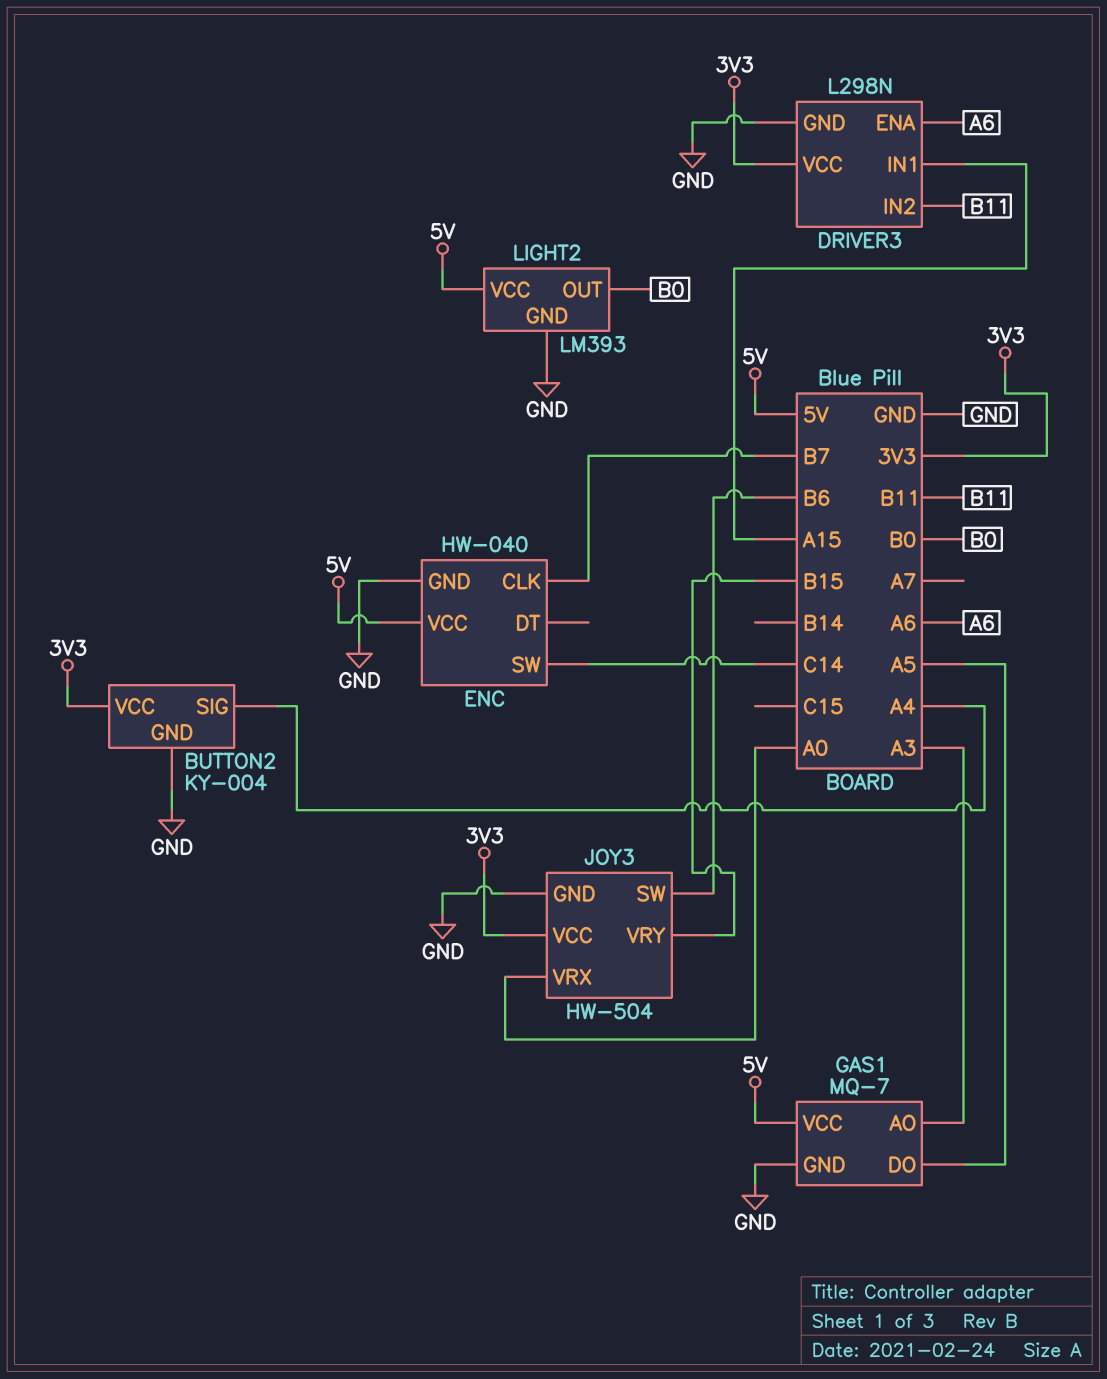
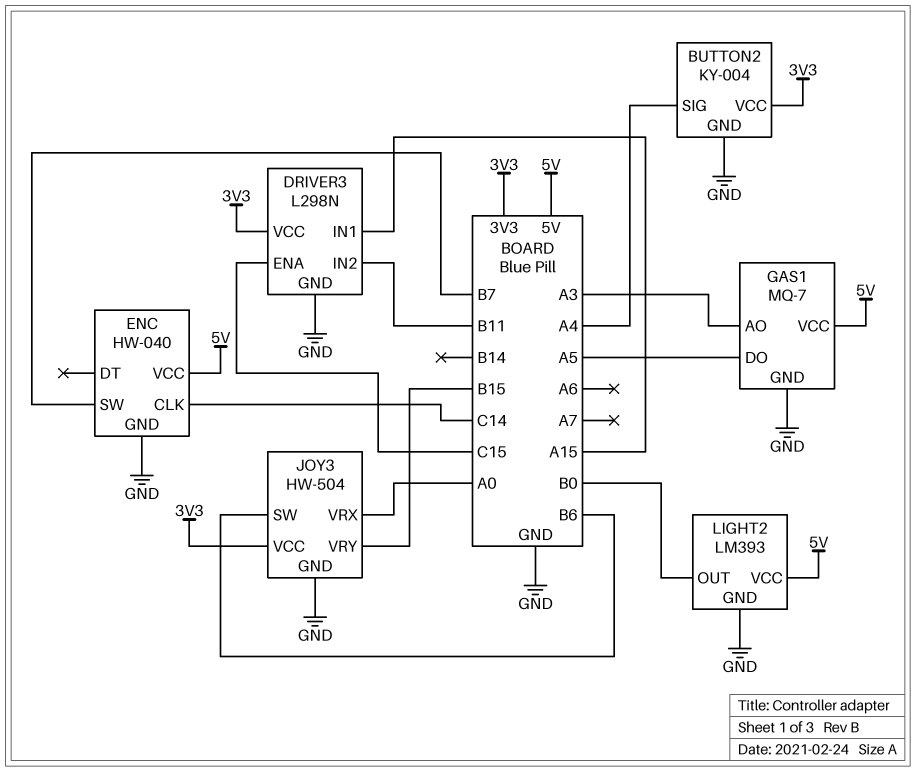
DRIVER3 pin ENA: A6 -> C15
ENC pin CLK: B7 -> C14
ENC pin SW: C14 -> B7

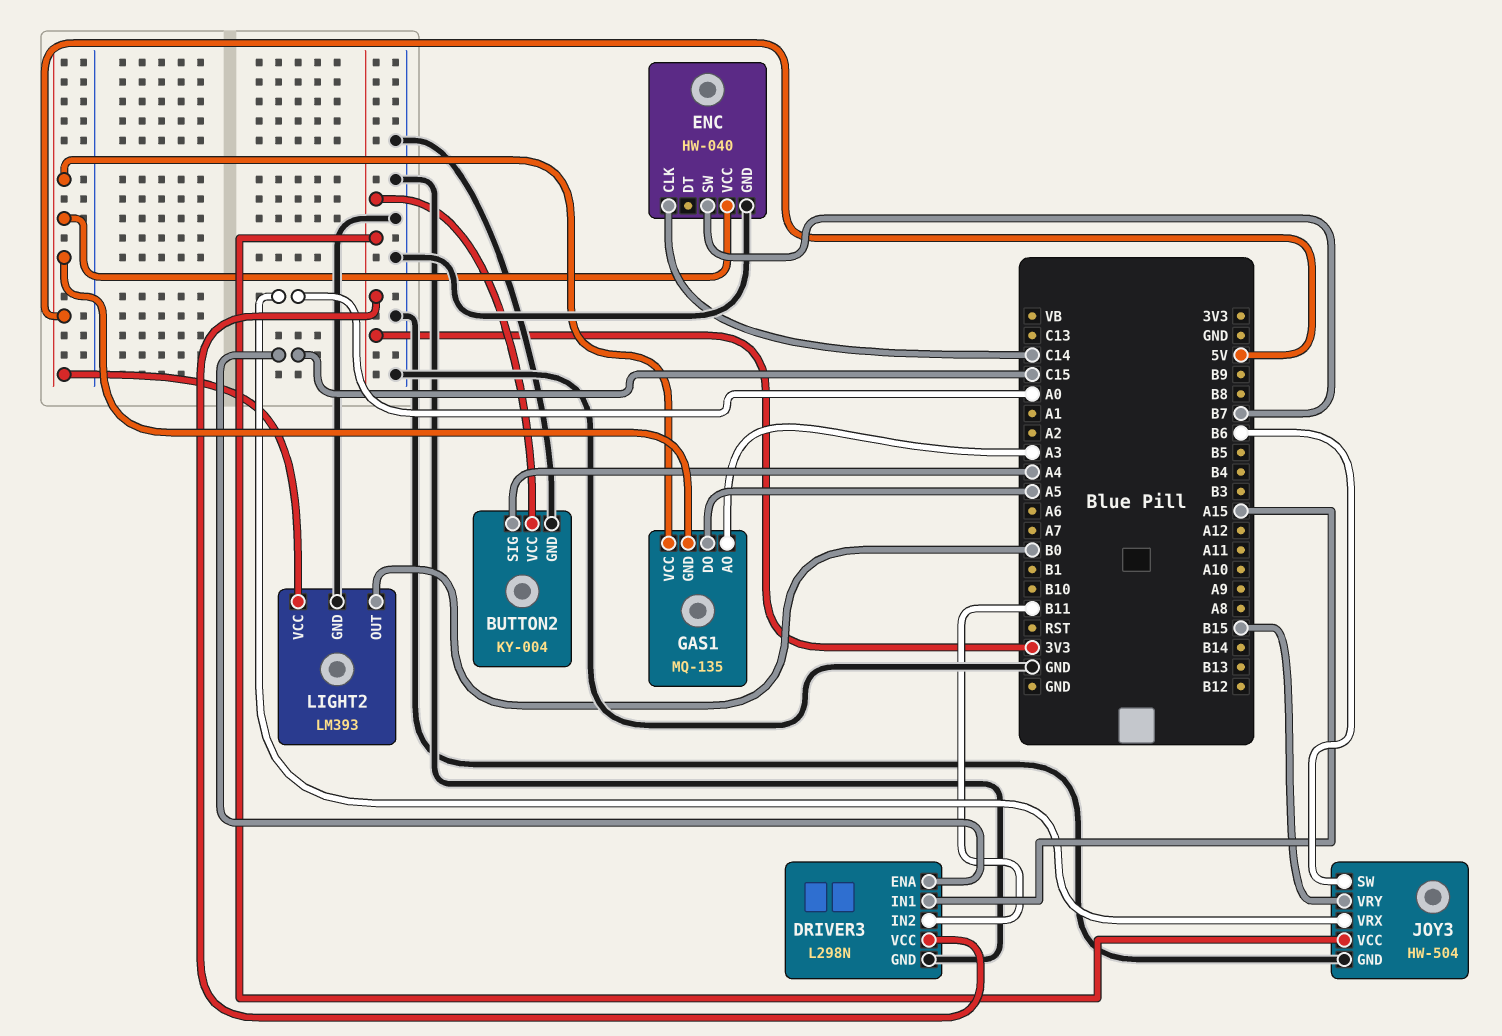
GAS1: MQ-7 -> MQ-135
GAS1 pin GND: GND -> 5V

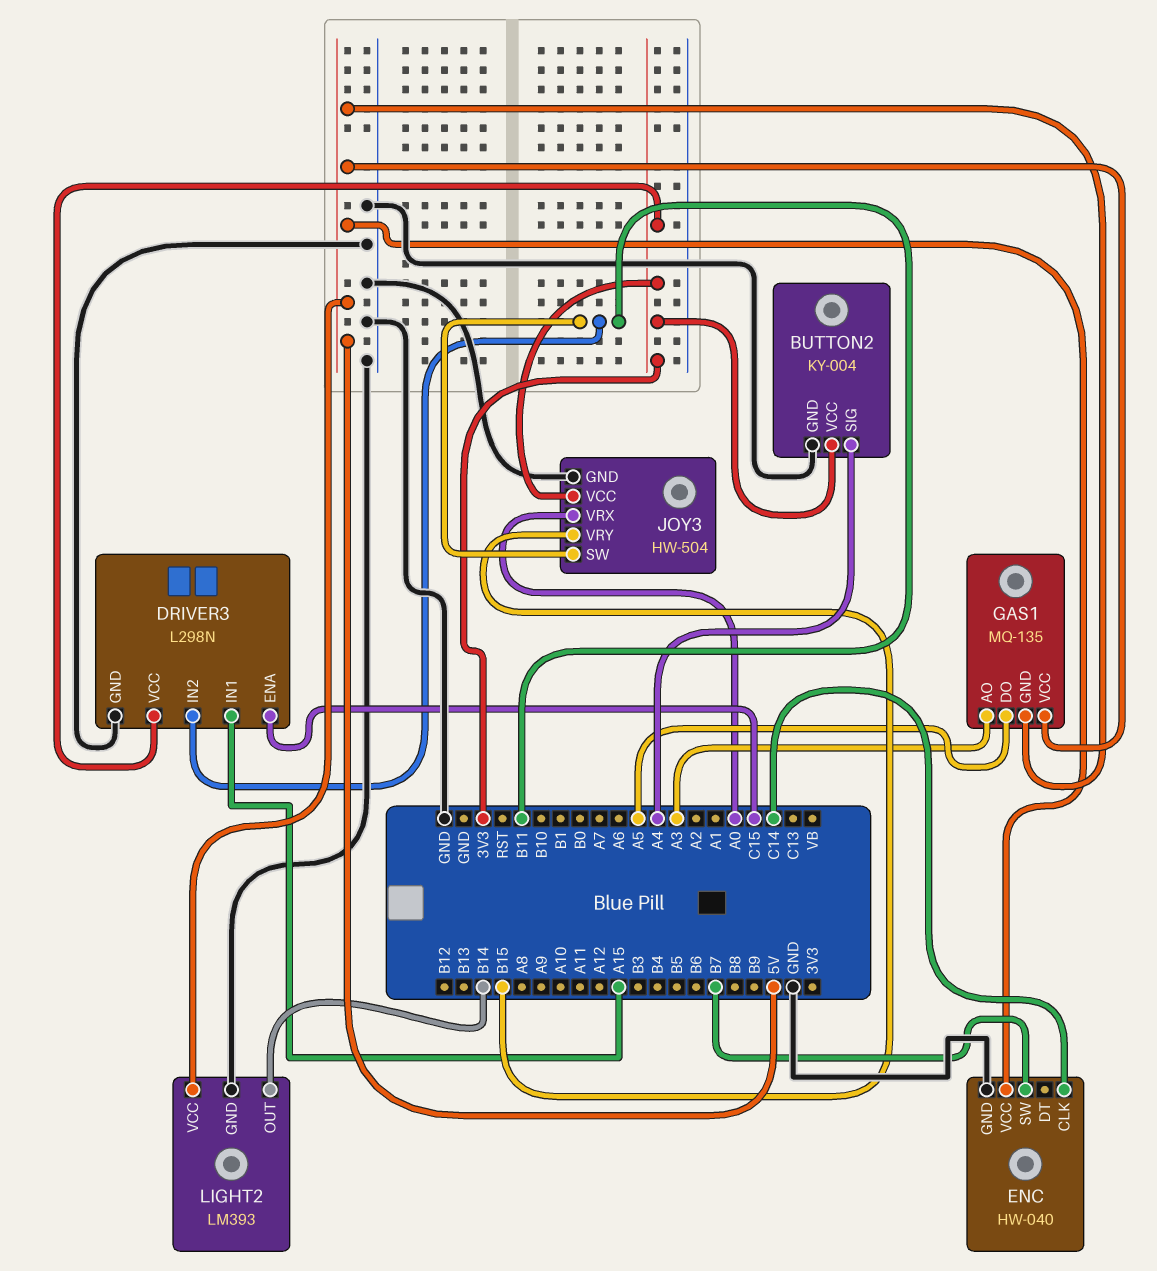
JOY3 pin SW: B6 -> B11
LIGHT2 pin OUT: B0 -> B14

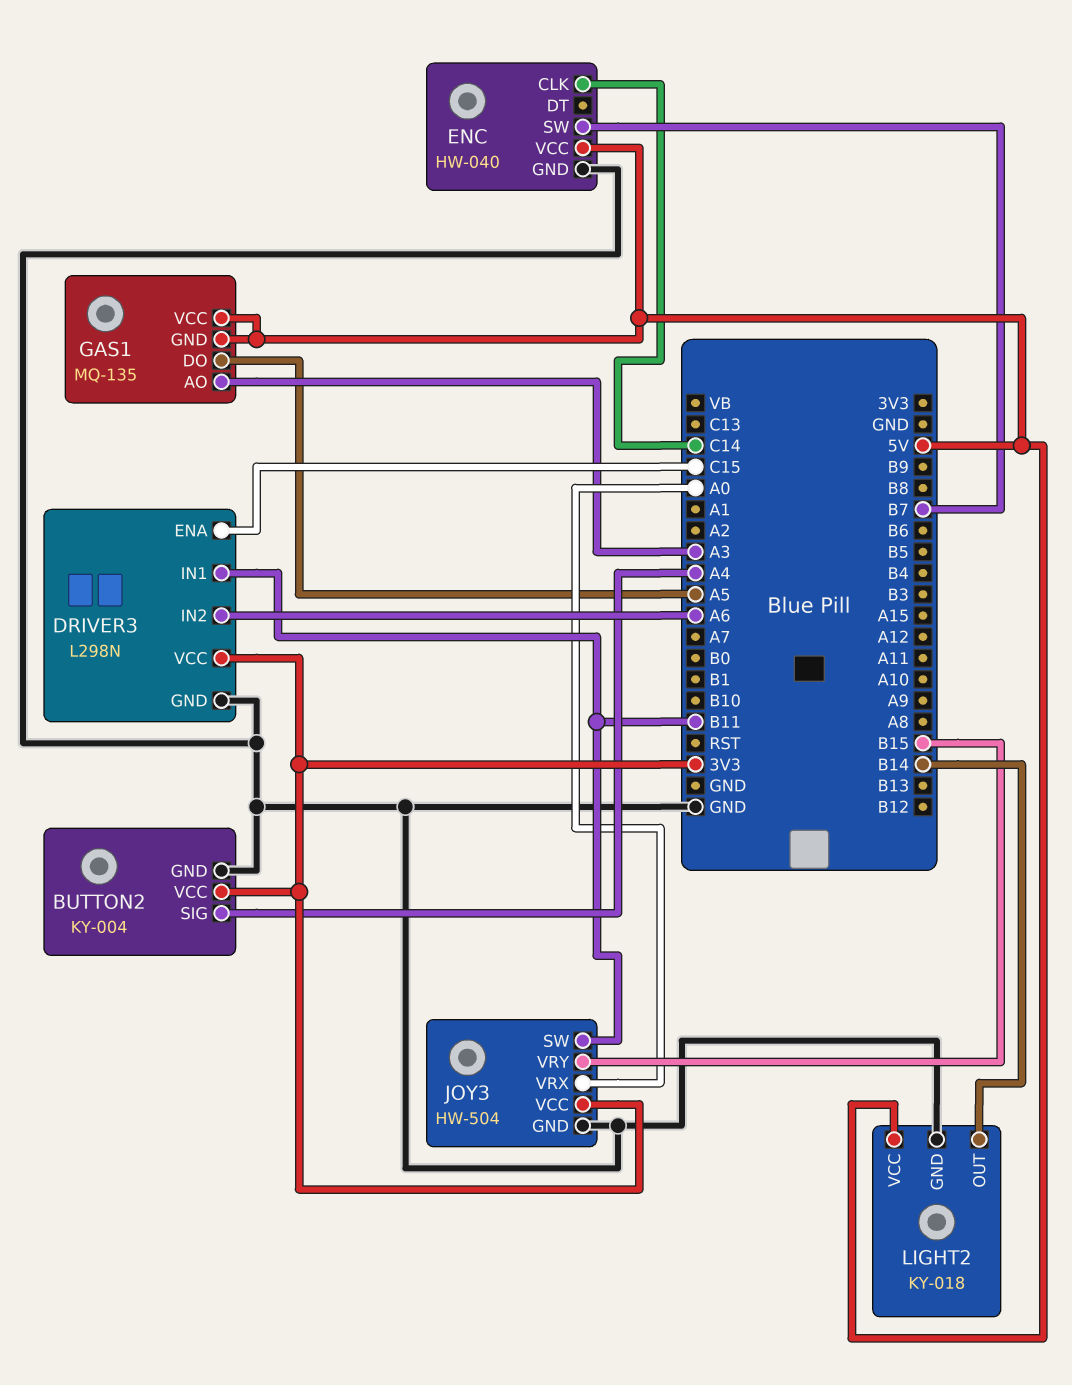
DRIVER3 pin IN1: A15 -> B11
DRIVER3 pin IN2: B11 -> A6
LIGHT2: LM393 -> KY-018

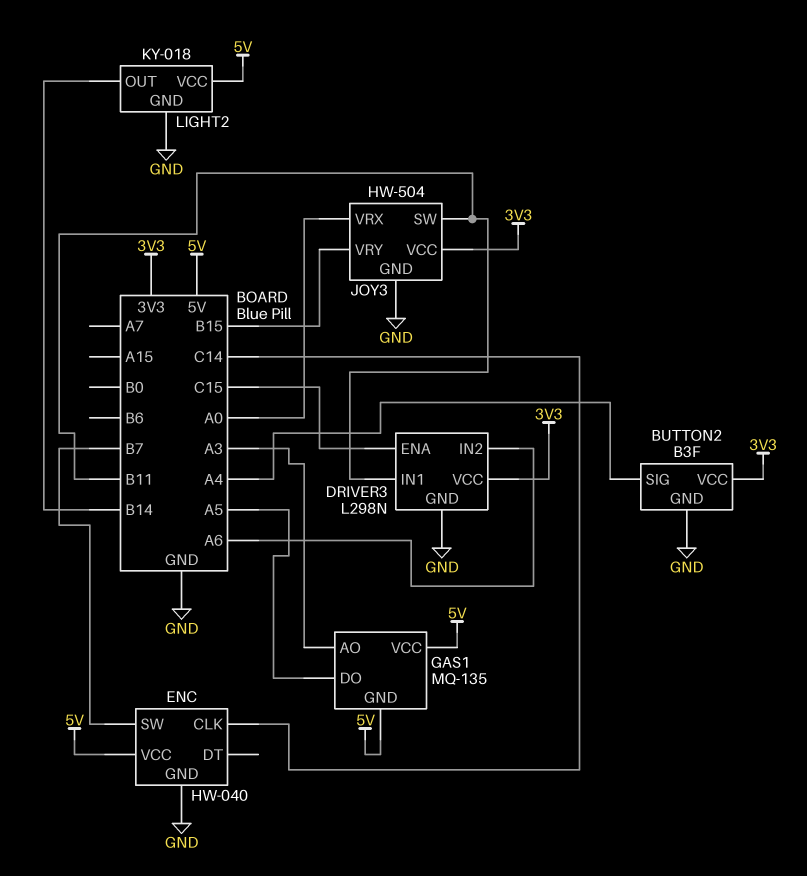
BUTTON2: KY-004 -> B3F

